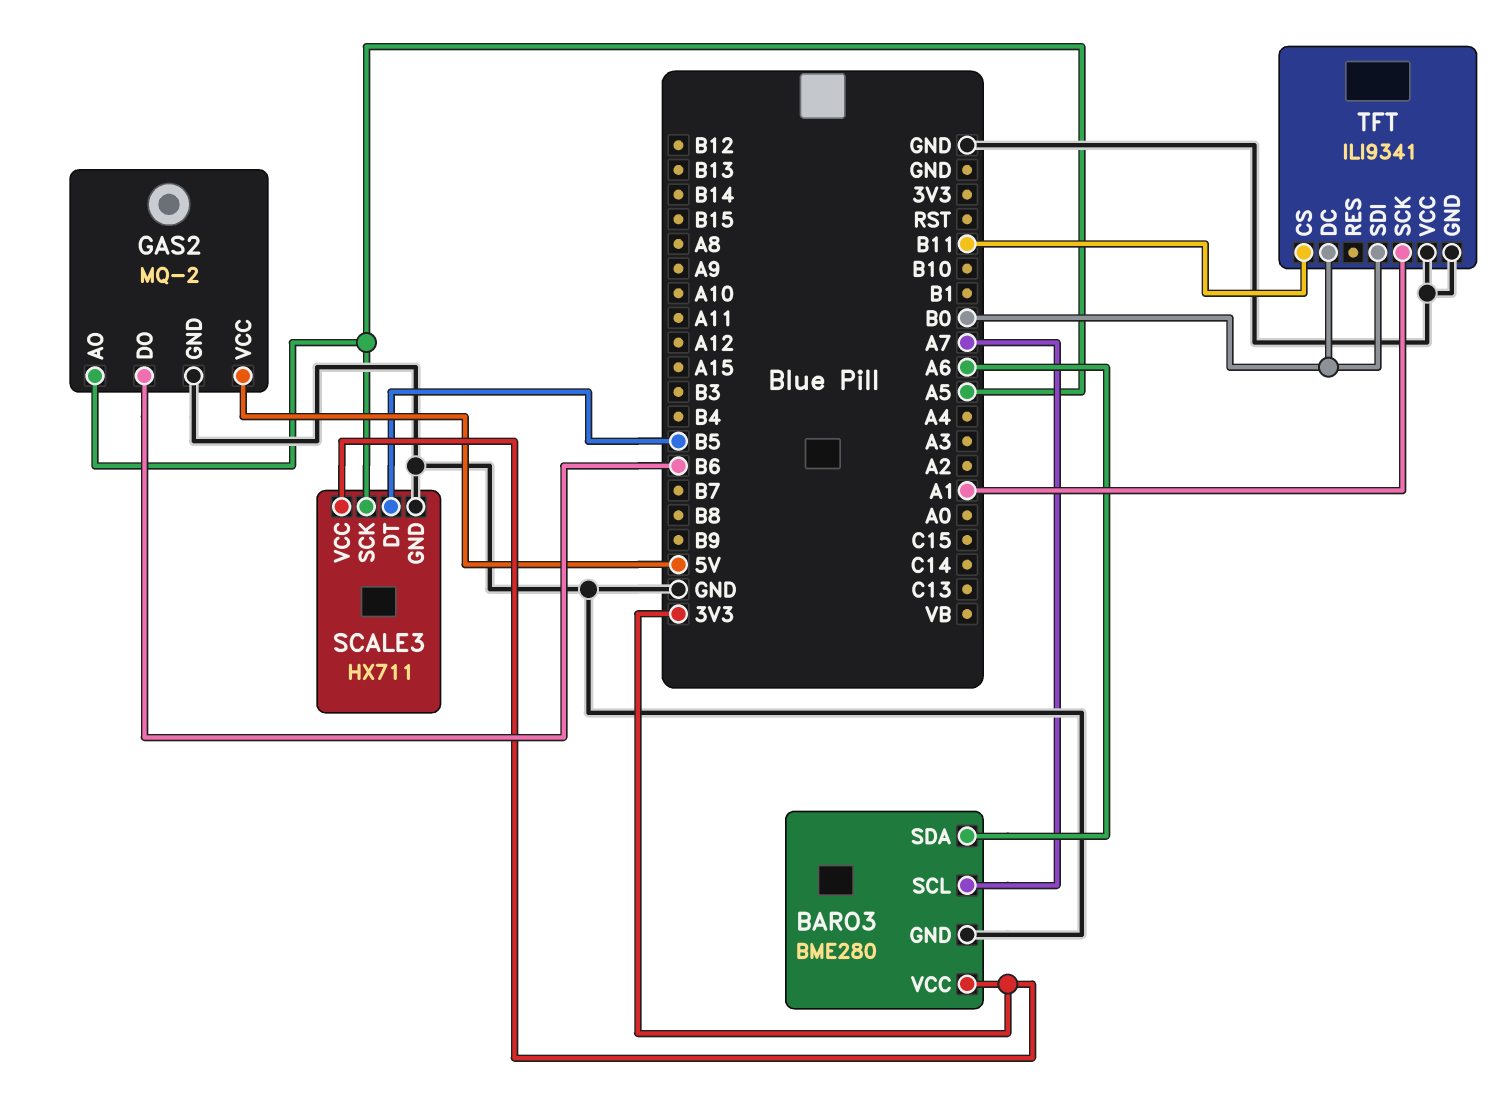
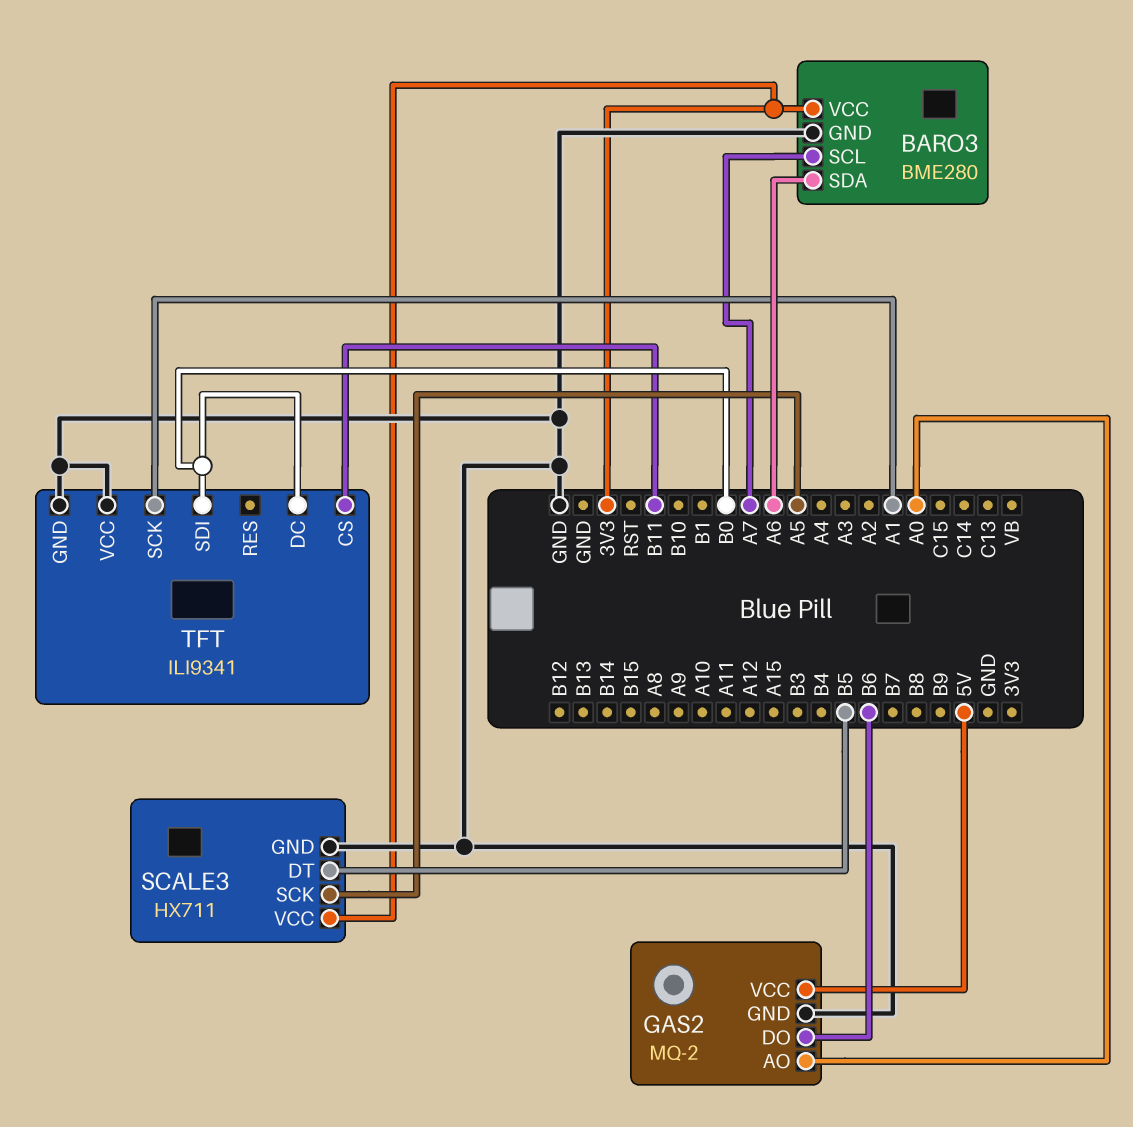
GAS2 pin AO: A5 -> A0

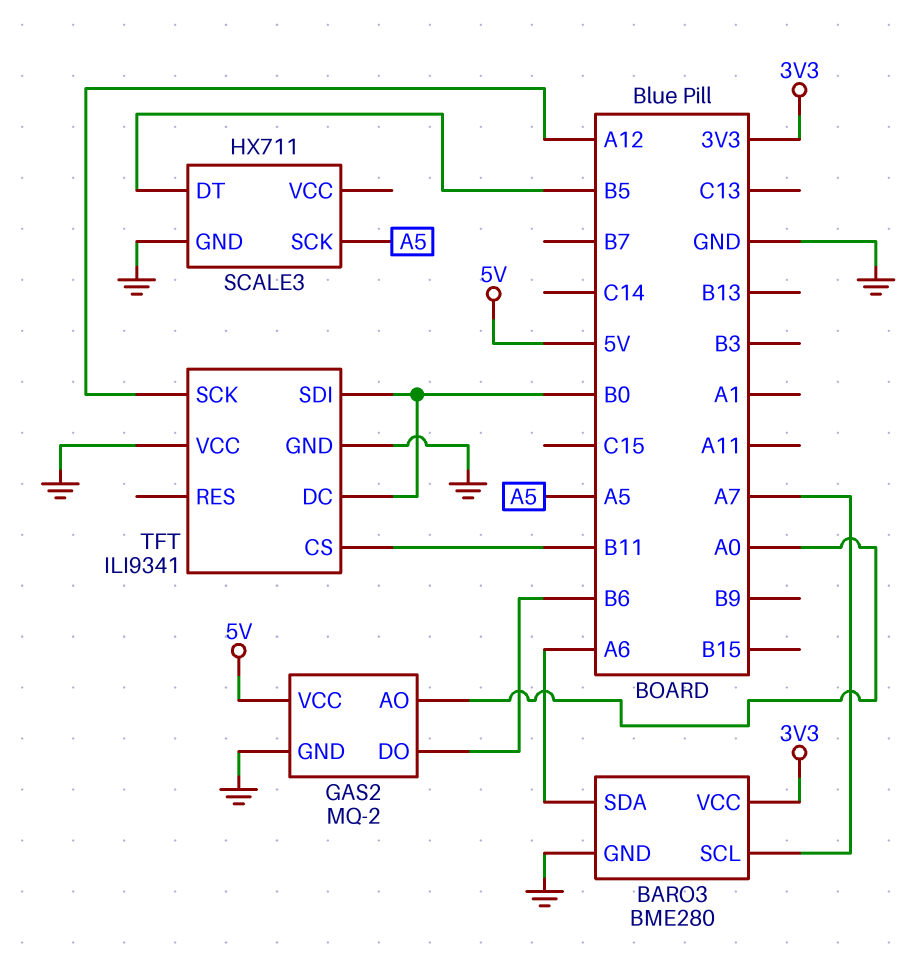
SCALE3 pin VCC: 3V3 -> none
TFT pin SCK: A1 -> A12

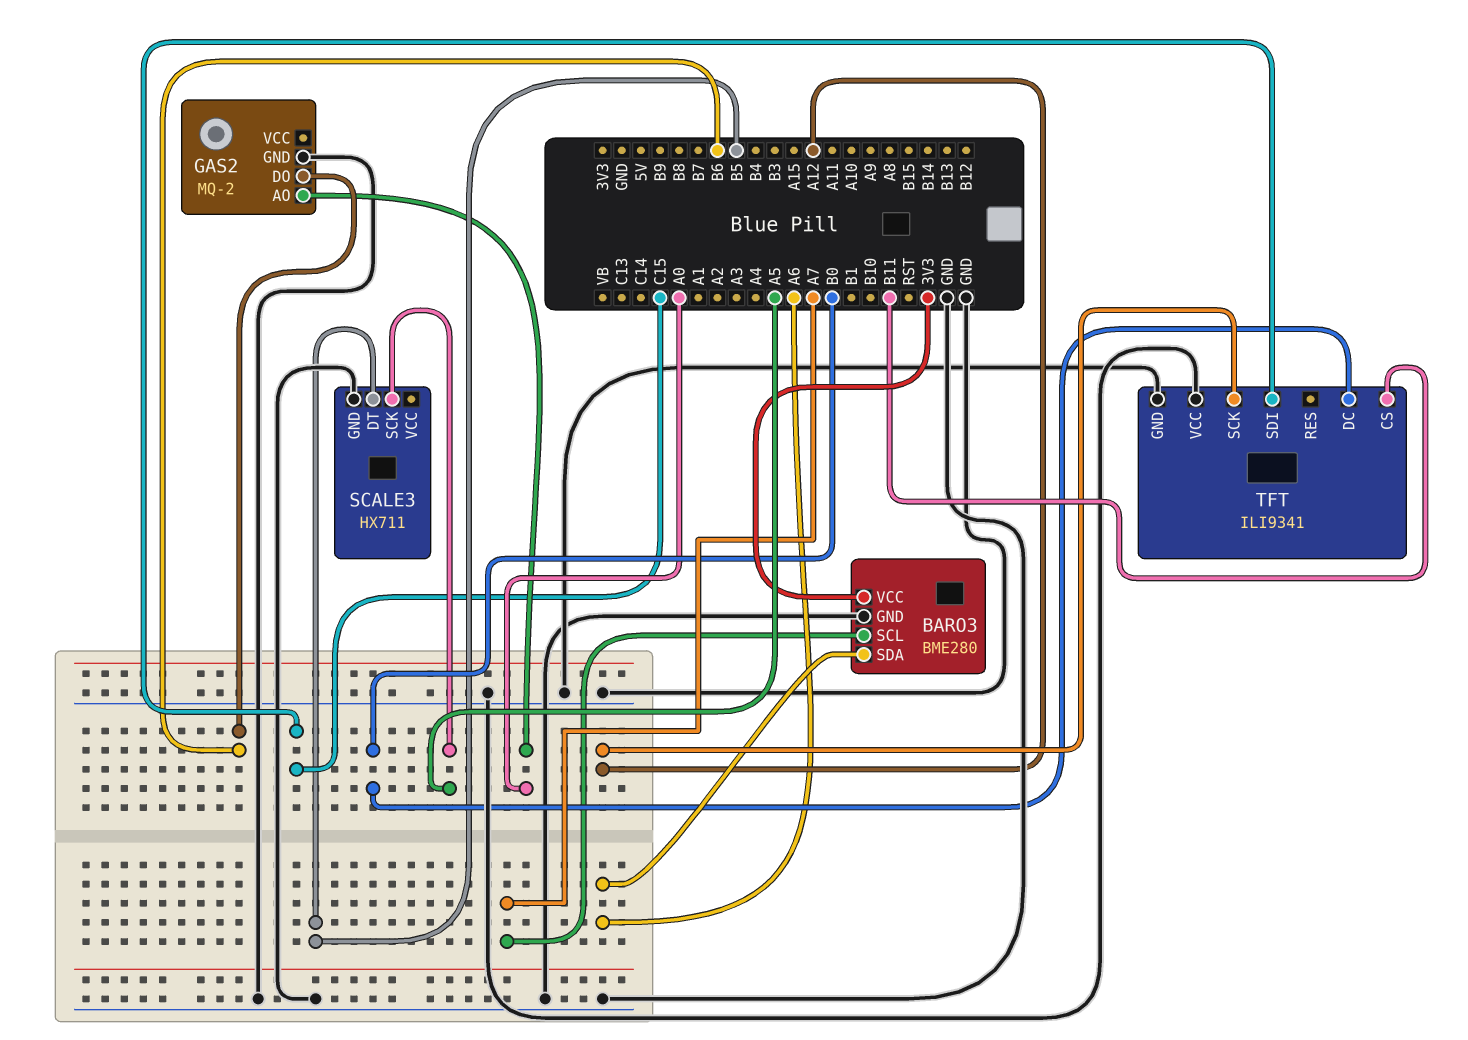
GAS2 pin VCC: 5V -> none
TFT pin SDI: B0 -> C15

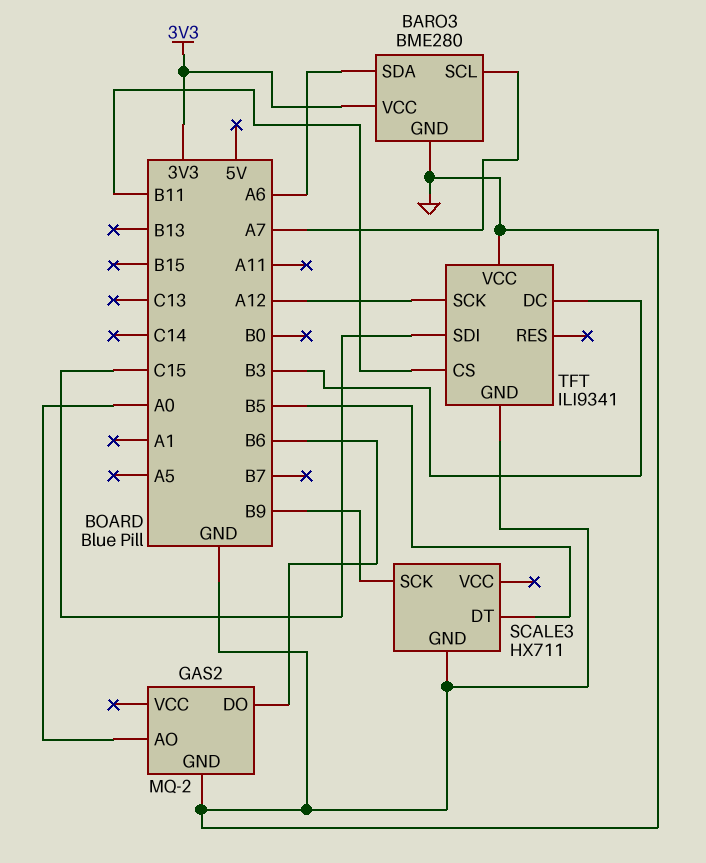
SCALE3 pin SCK: A5 -> B9
TFT pin DC: B0 -> B3

